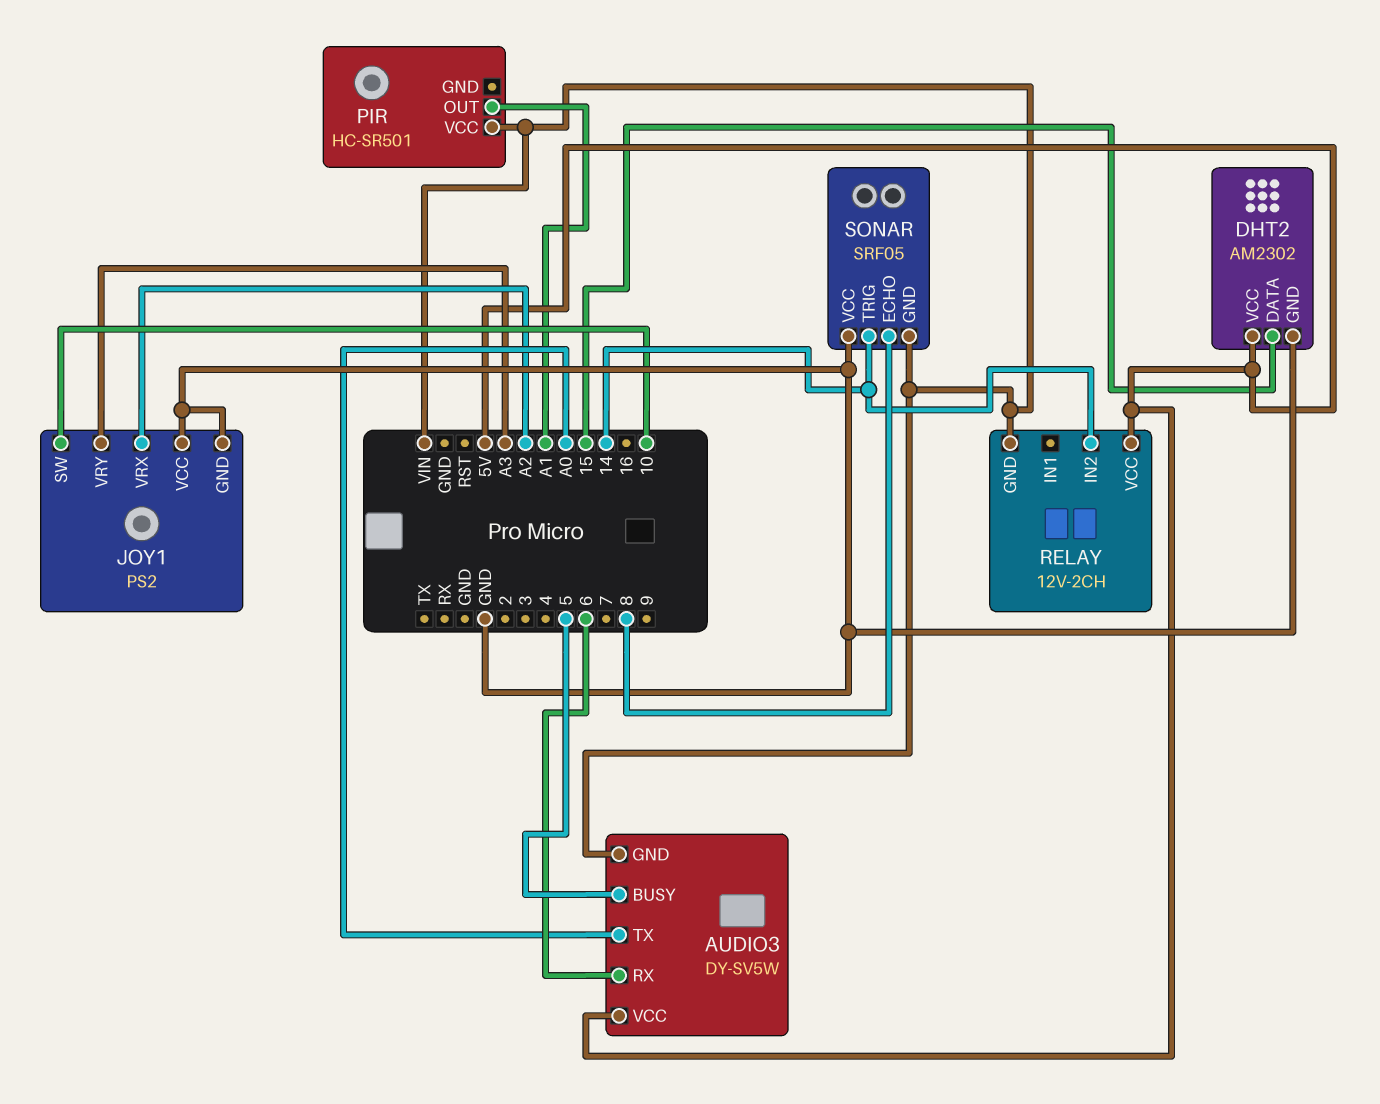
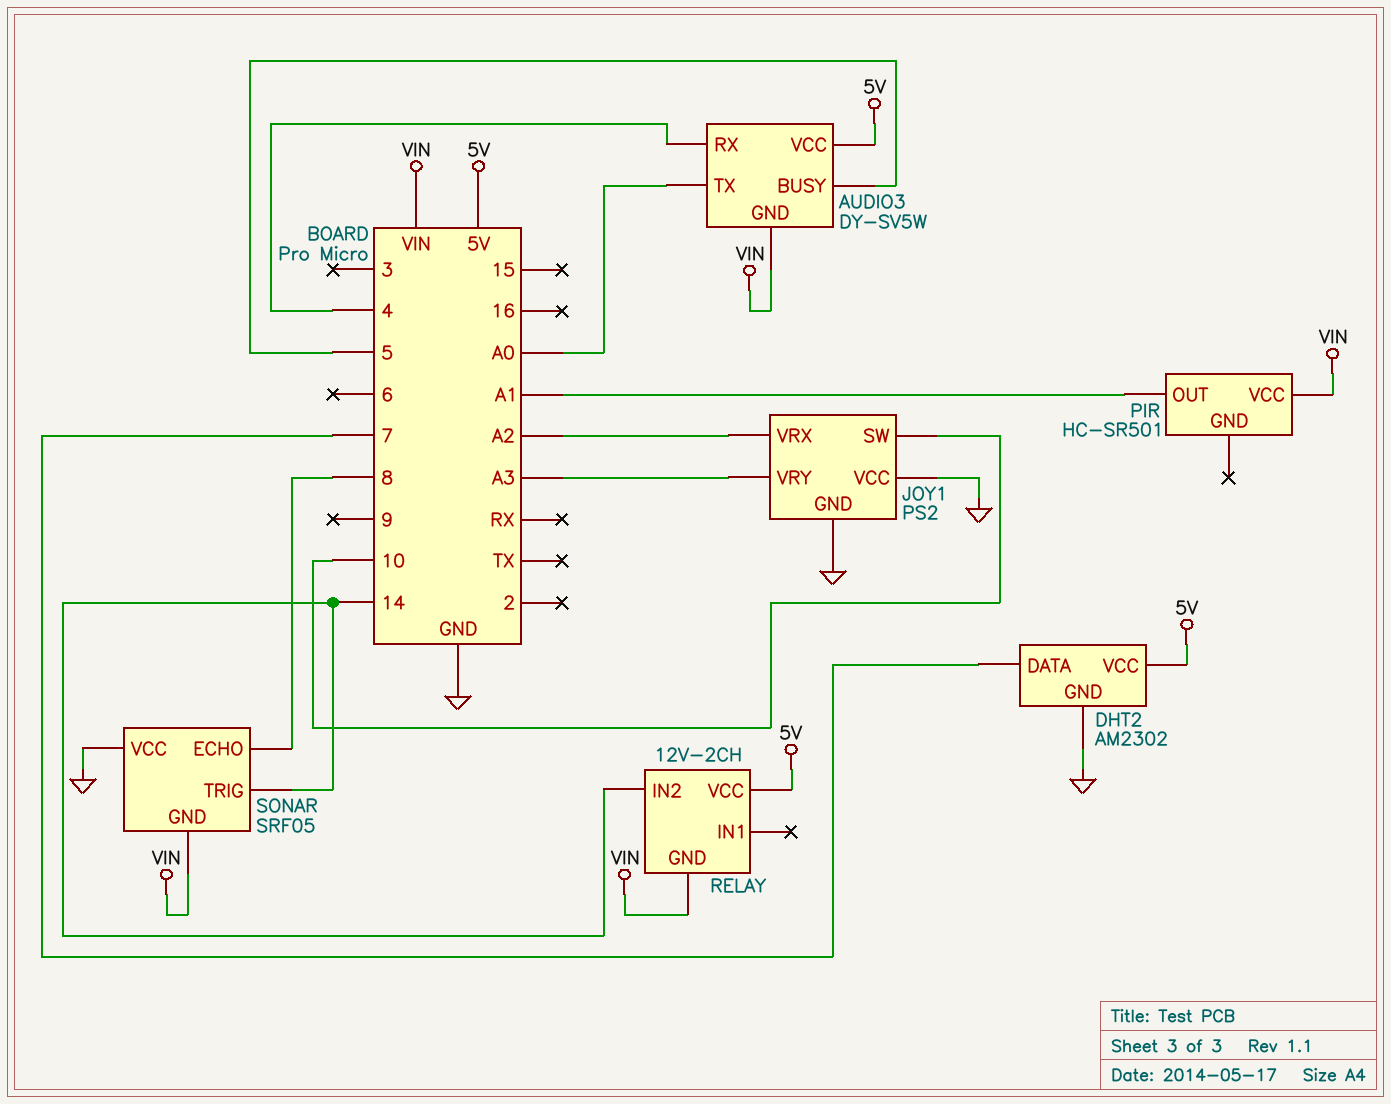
AUDIO3 pin RX: 6 -> 4
DHT2 pin DATA: 15 -> 7

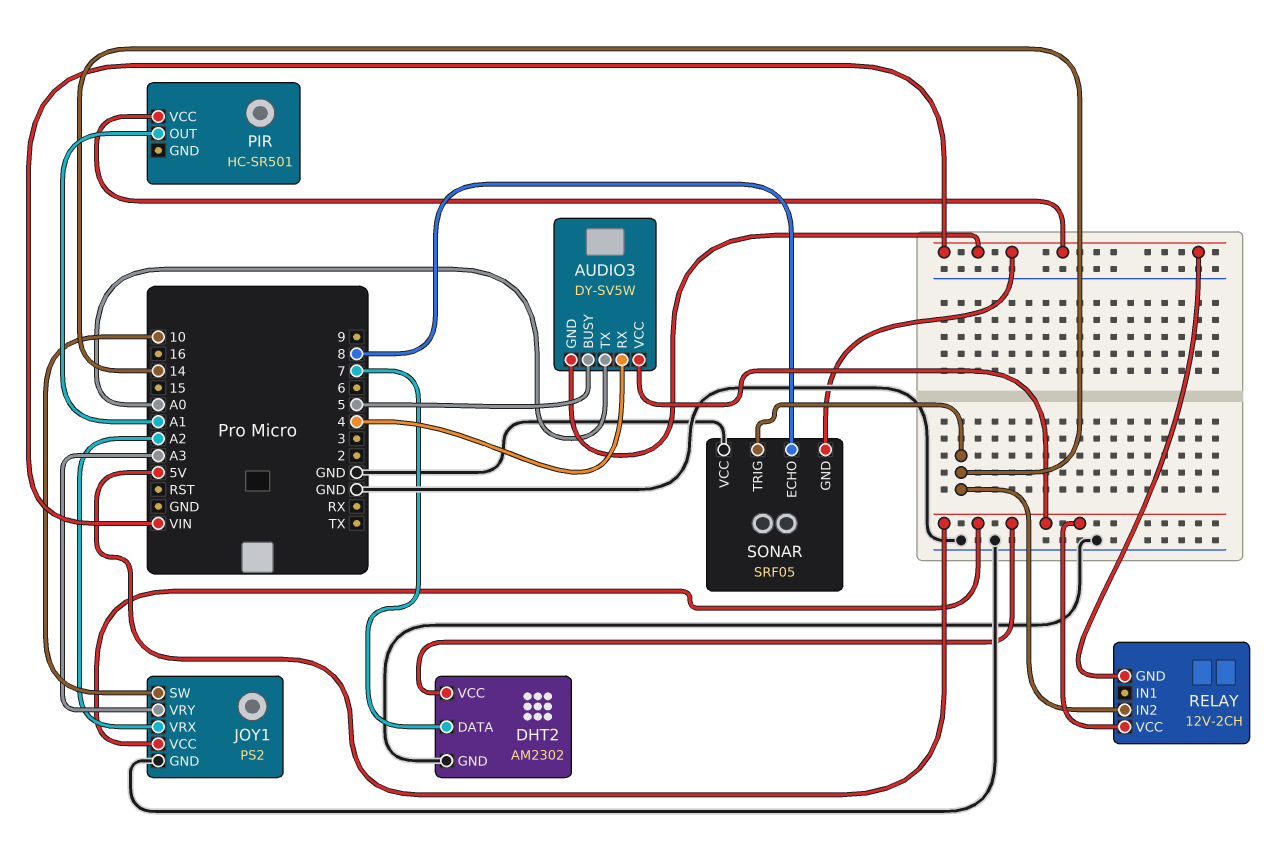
JOY1 pin VCC: GND -> 5V

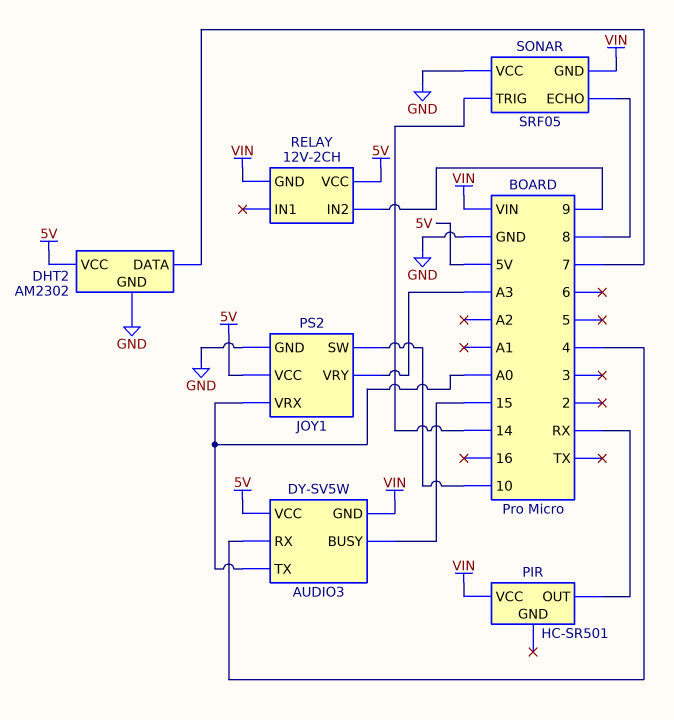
AUDIO3 pin BUSY: 5 -> 15
JOY1 pin VRX: A2 -> A0
PIR pin OUT: A1 -> RX
RELAY pin IN2: 14 -> 9

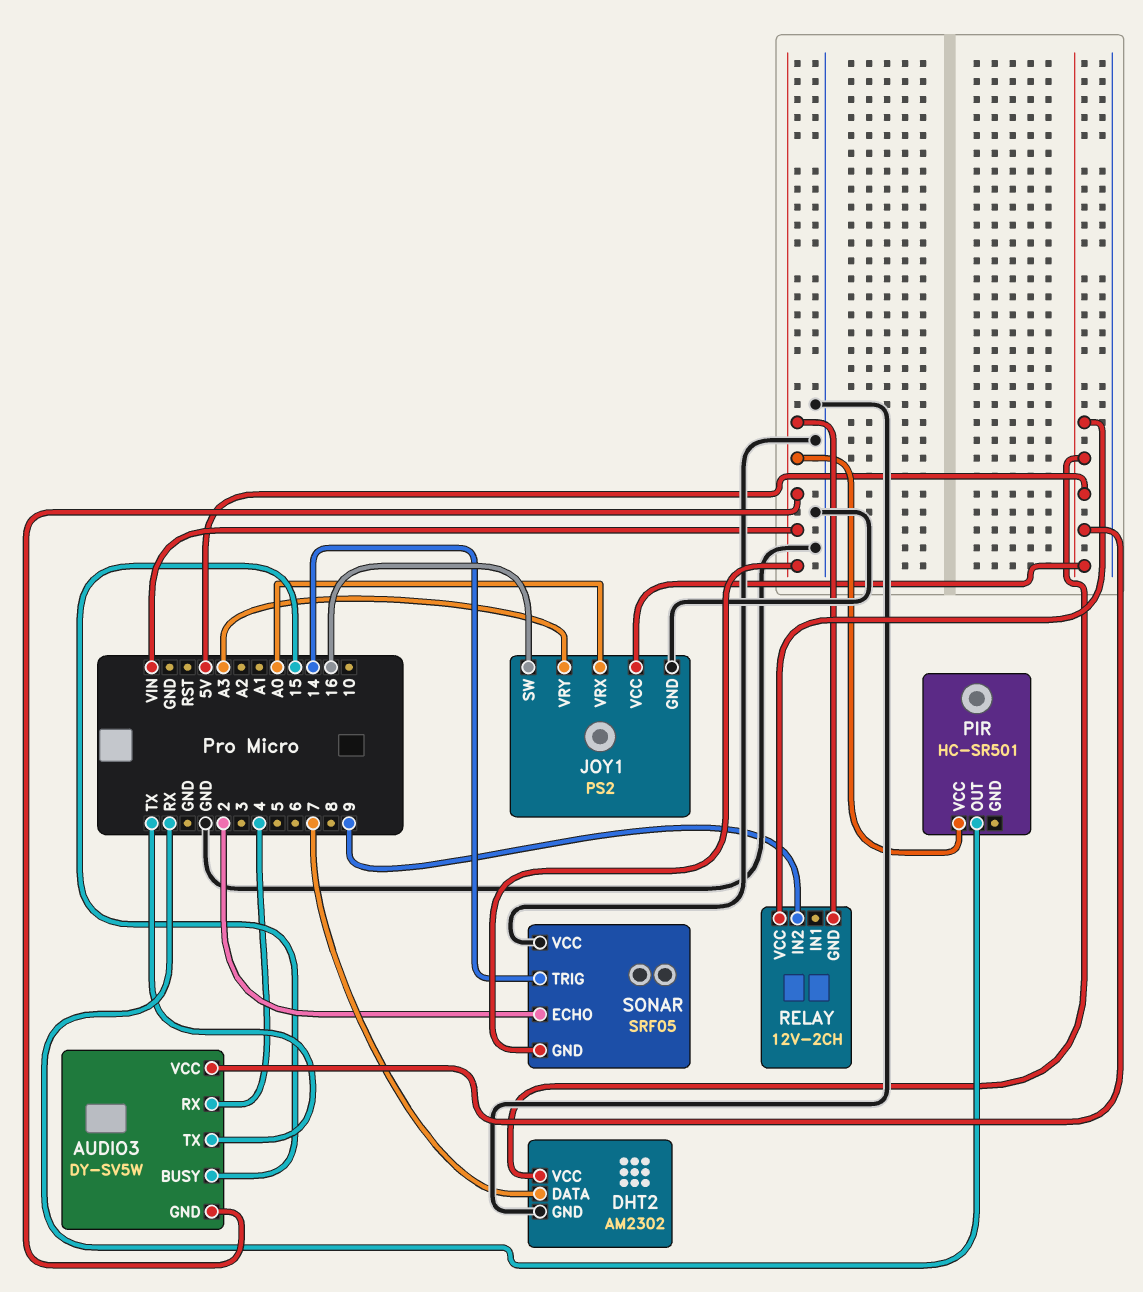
AUDIO3 pin TX: A0 -> TX
JOY1 pin SW: 10 -> 16
SONAR pin ECHO: 8 -> 2

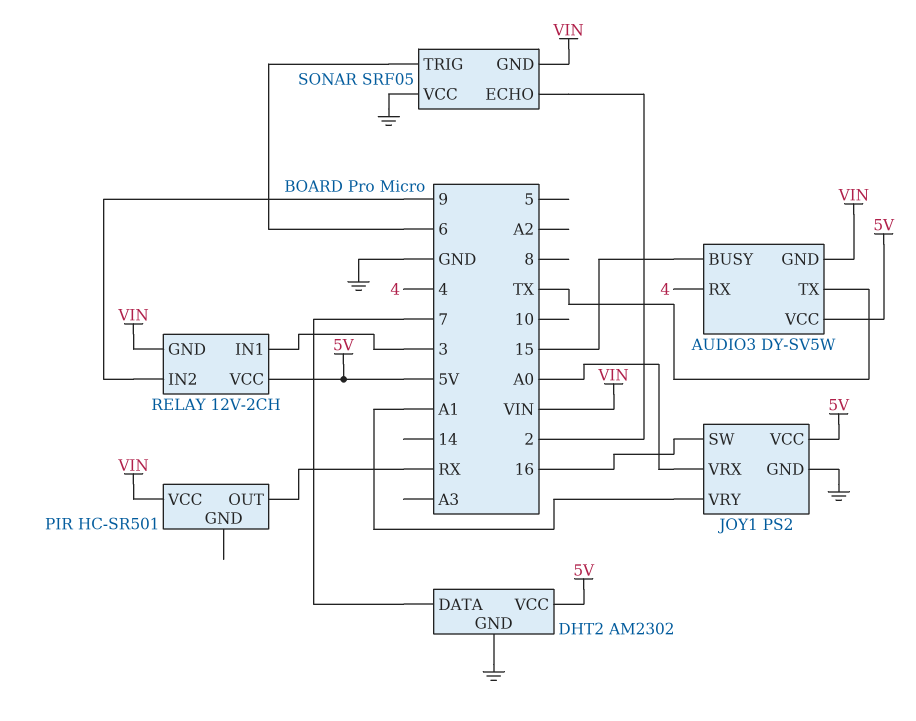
JOY1 pin VRY: A3 -> A1
RELAY pin IN1: none -> 3
SONAR pin TRIG: 14 -> 6

